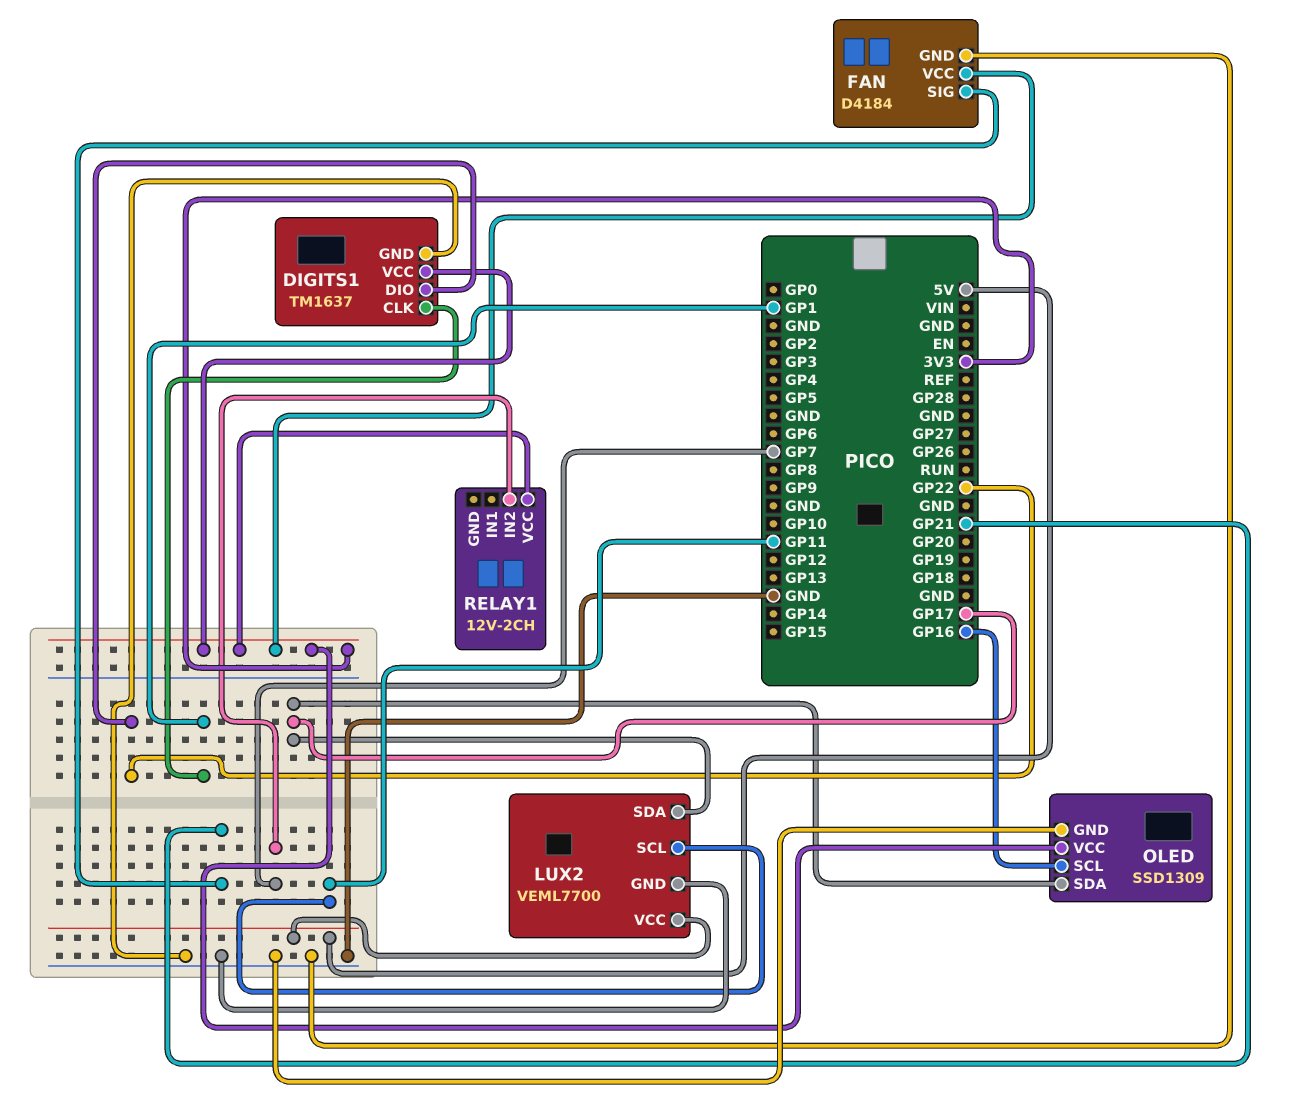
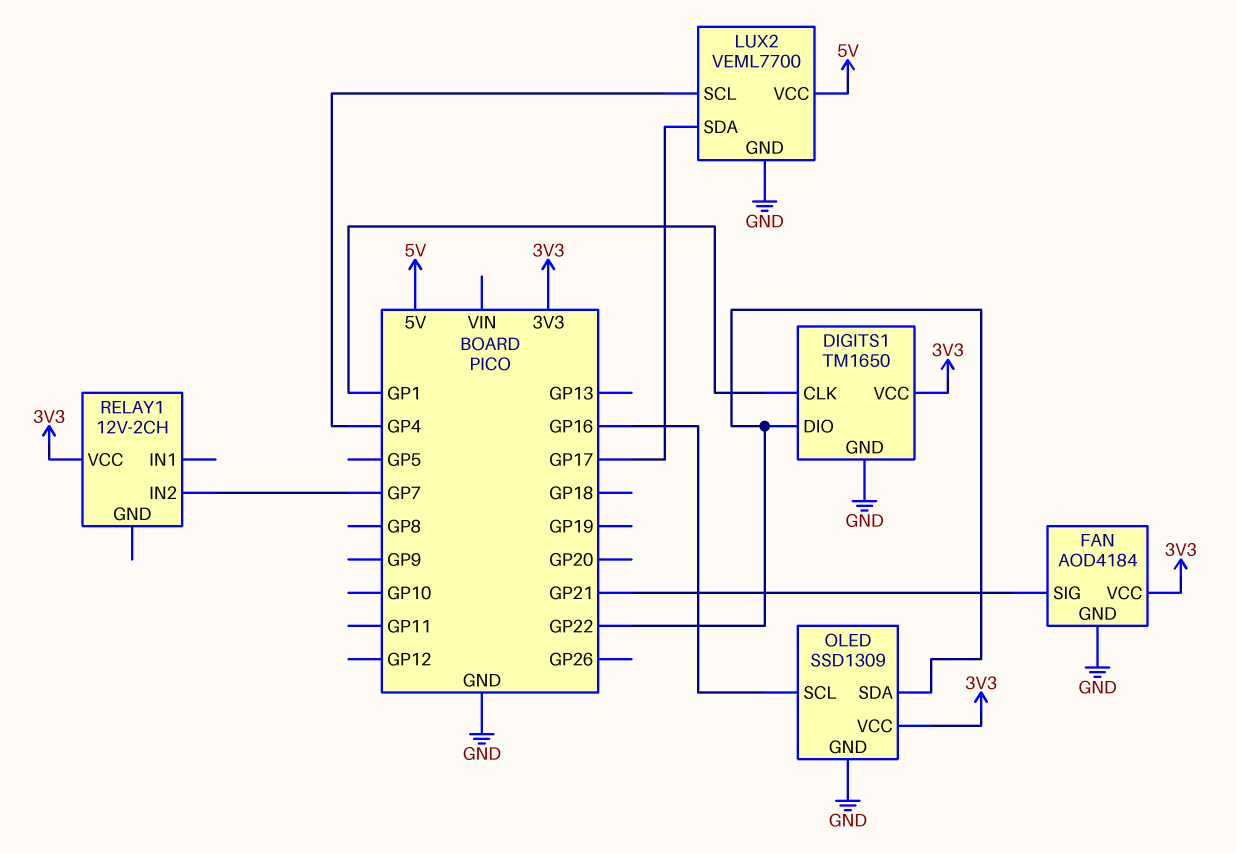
DIGITS1: TM1637 -> TM1650
FAN: D4184 -> AOD4184
LUX2 pin SCL: GP11 -> GP4
OLED pin SDA: GP17 -> GP22

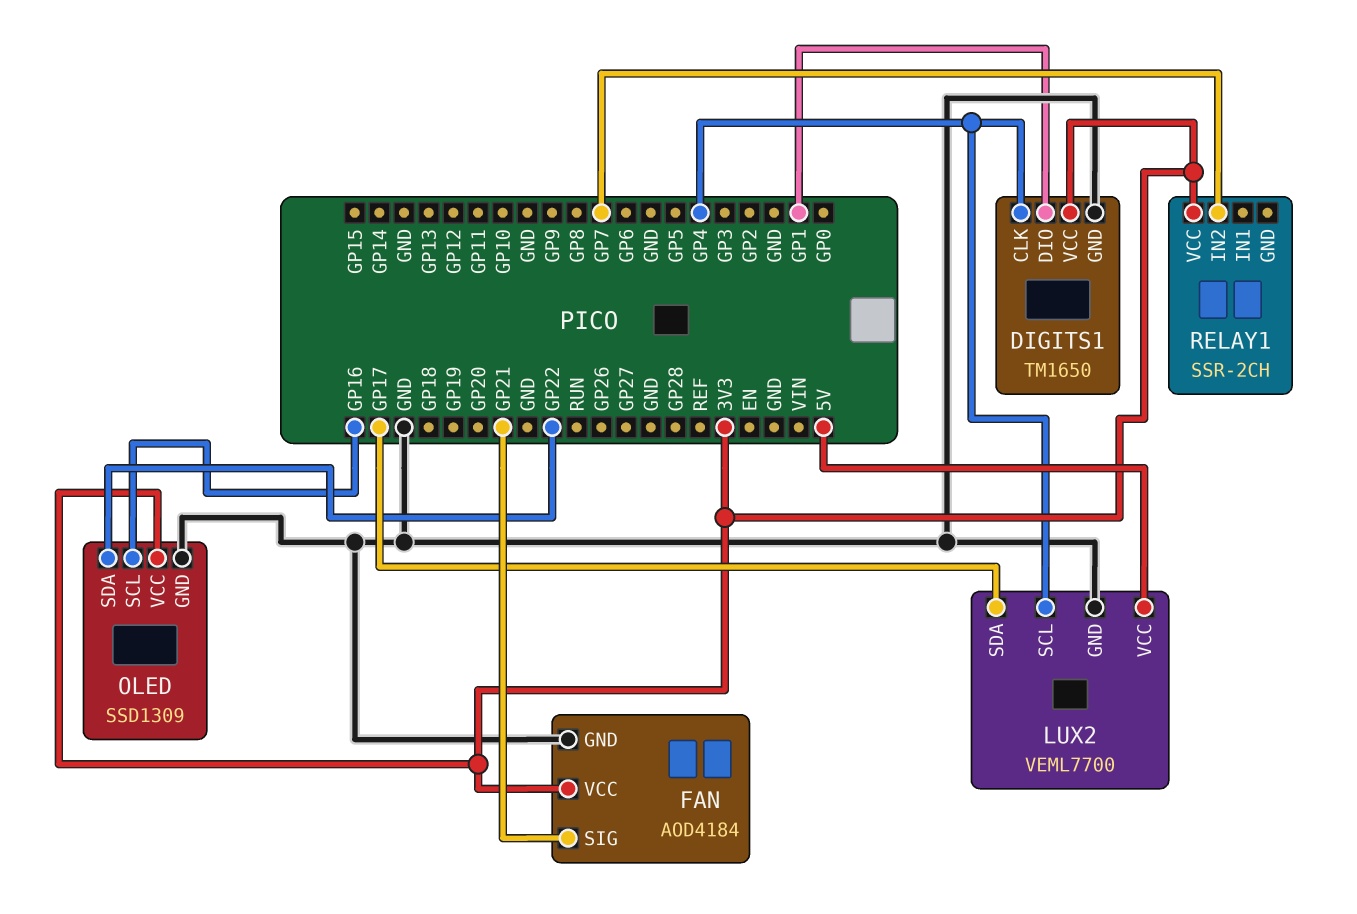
DIGITS1 pin CLK: GP1 -> GP4
DIGITS1 pin DIO: GP22 -> GP1
RELAY1: 12V-2CH -> SSR-2CH

